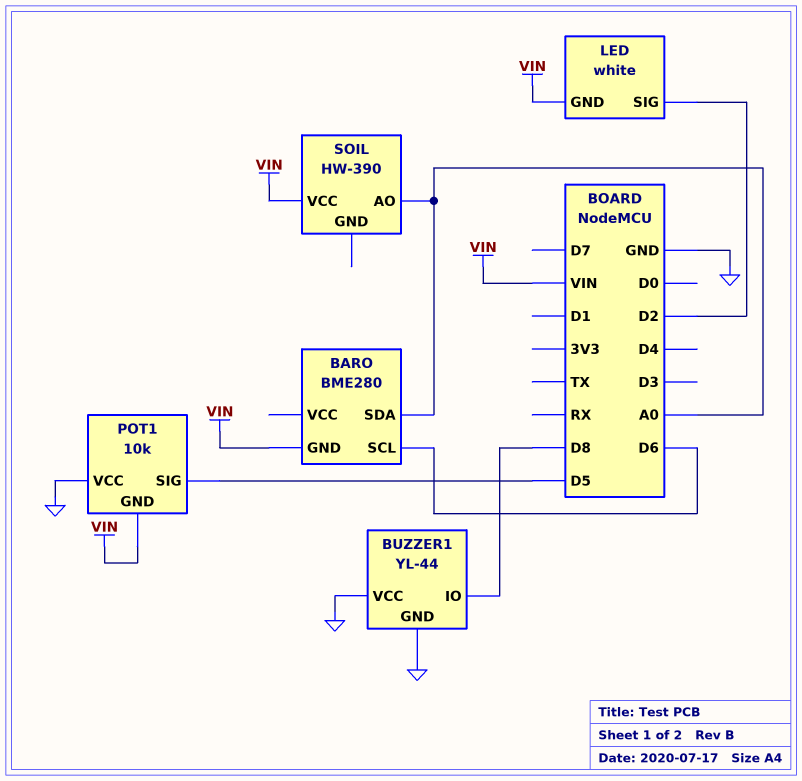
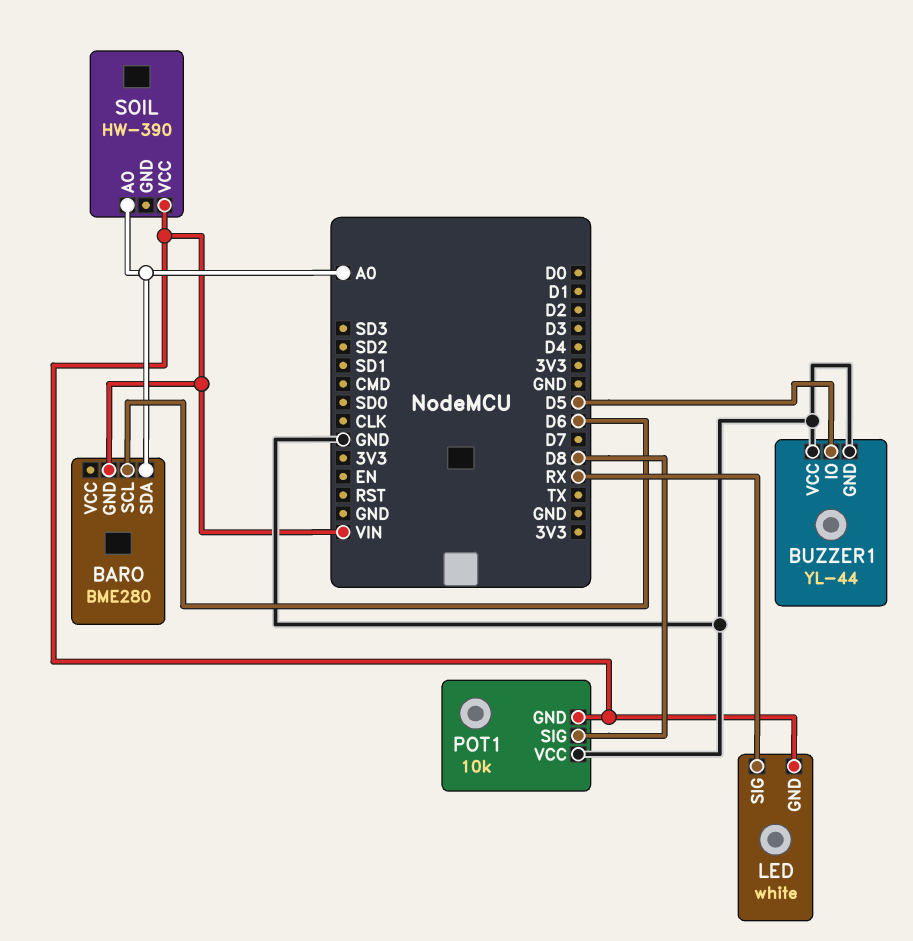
BUZZER1 pin IO: D8 -> D5
LED pin SIG: D2 -> RX
POT1 pin SIG: D5 -> D8

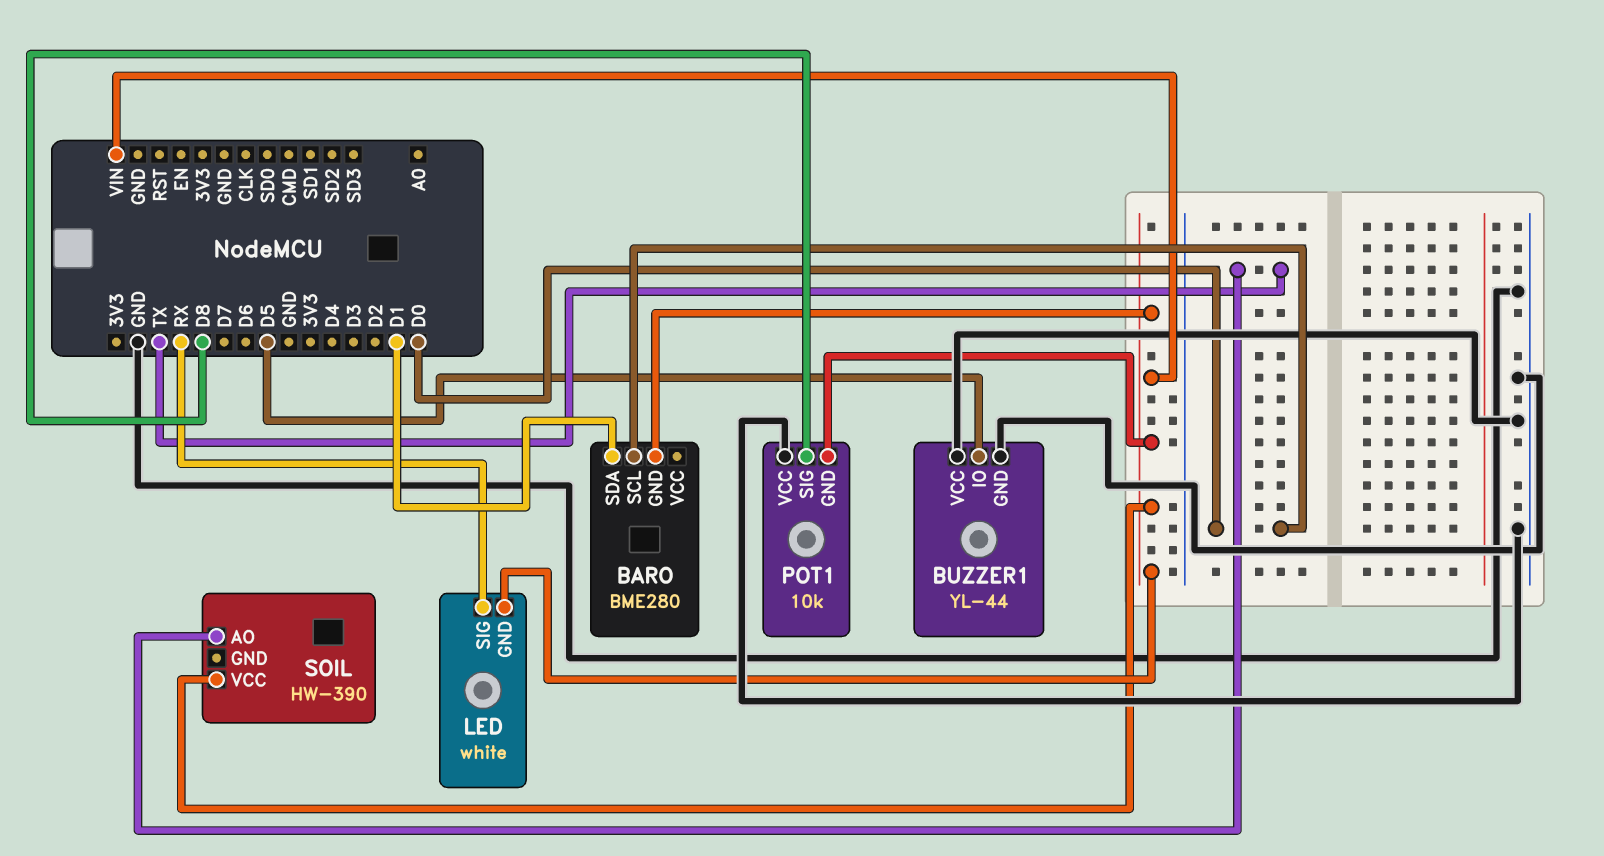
BARO pin SCL: D6 -> D0
BARO pin SDA: A0 -> D1
SOIL pin AO: A0 -> TX

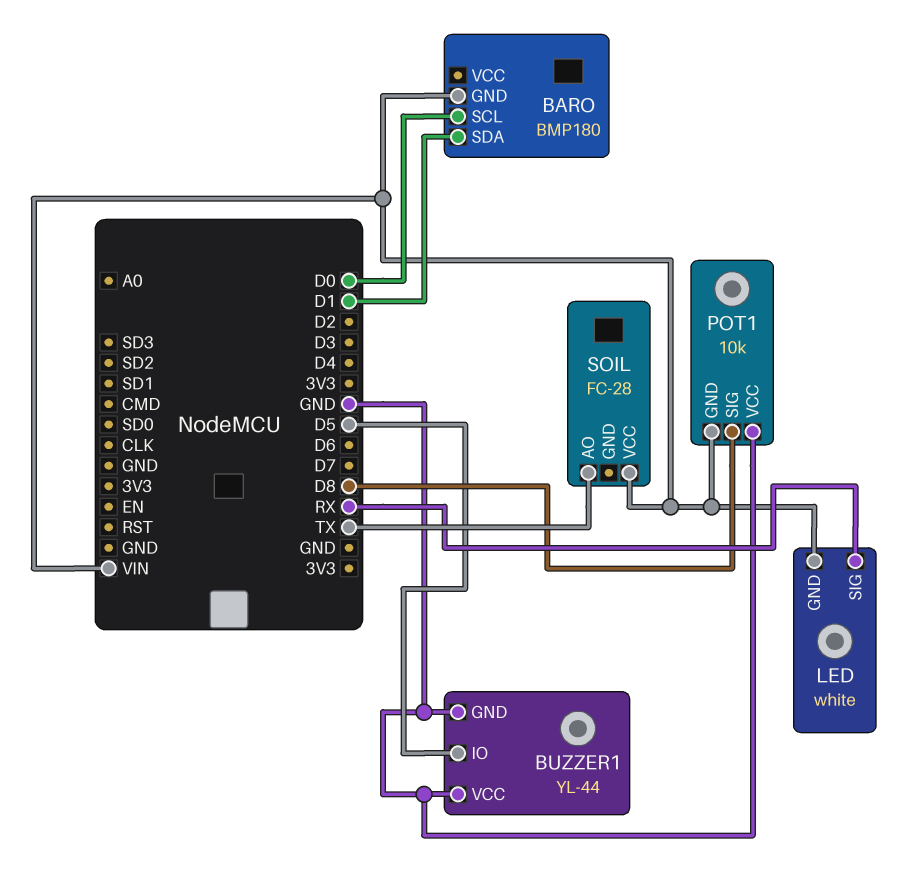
BARO: BME280 -> BMP180
SOIL: HW-390 -> FC-28

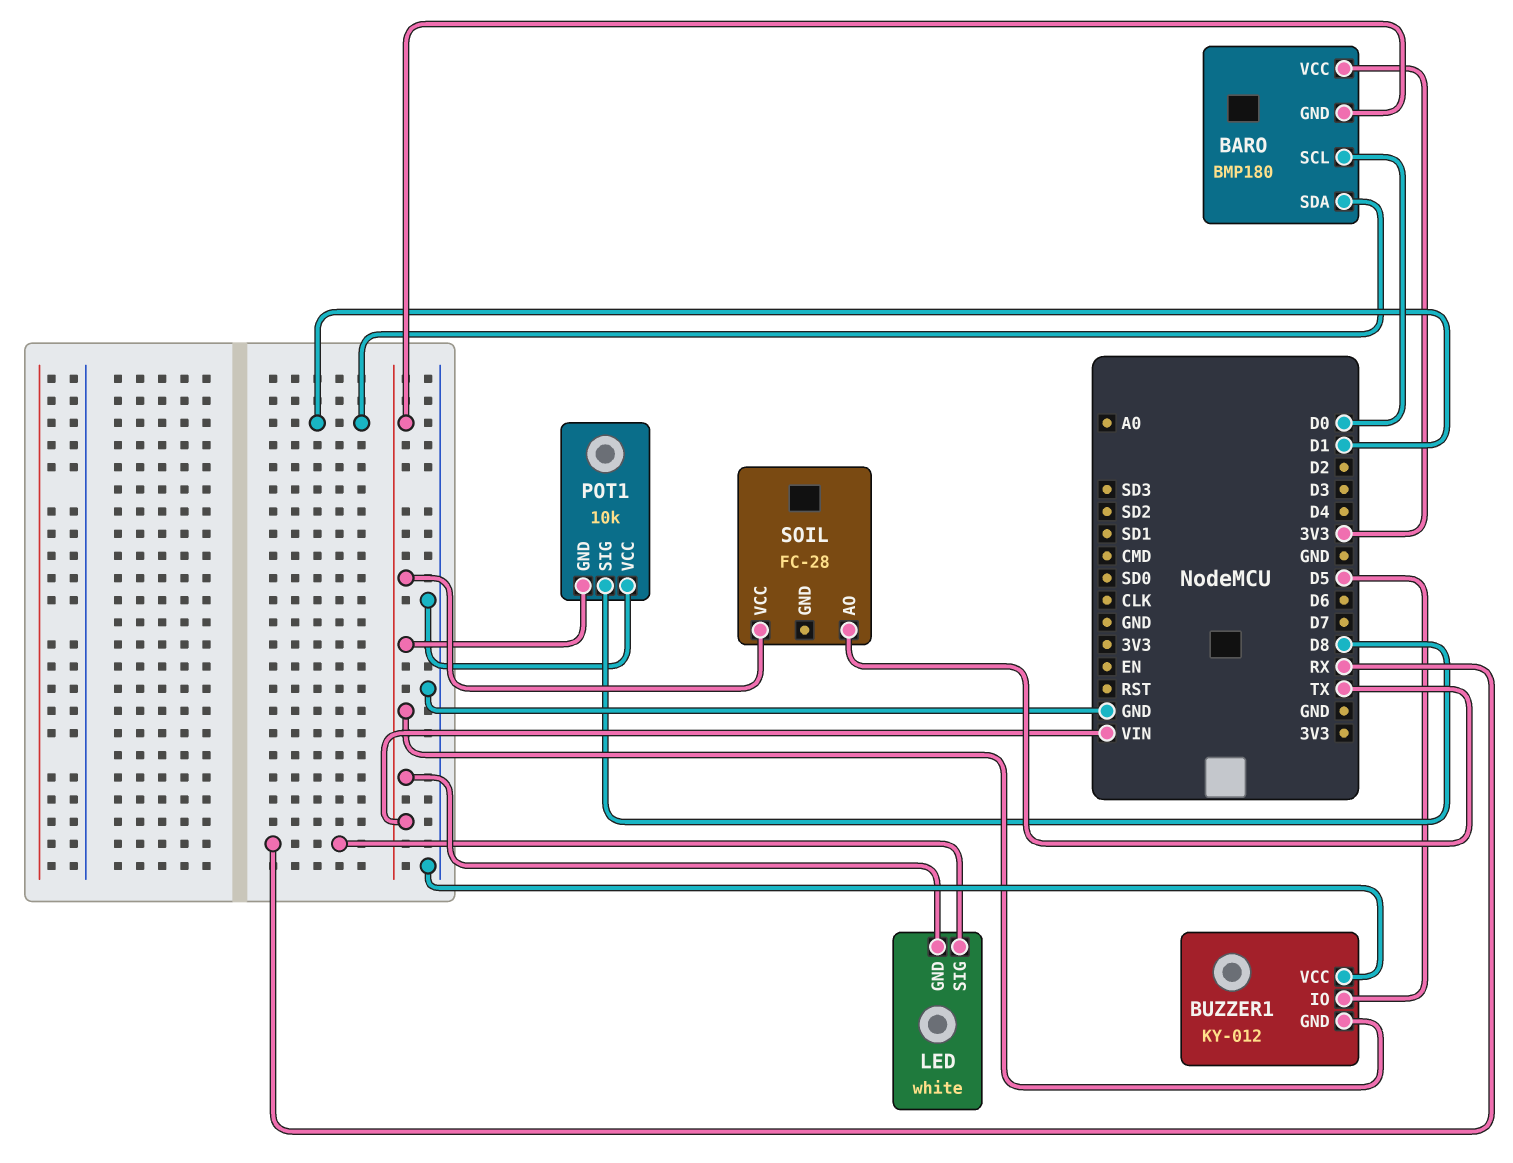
BARO pin VCC: none -> 3V3
BUZZER1: YL-44 -> KY-012
BUZZER1 pin GND: GND -> VIN

